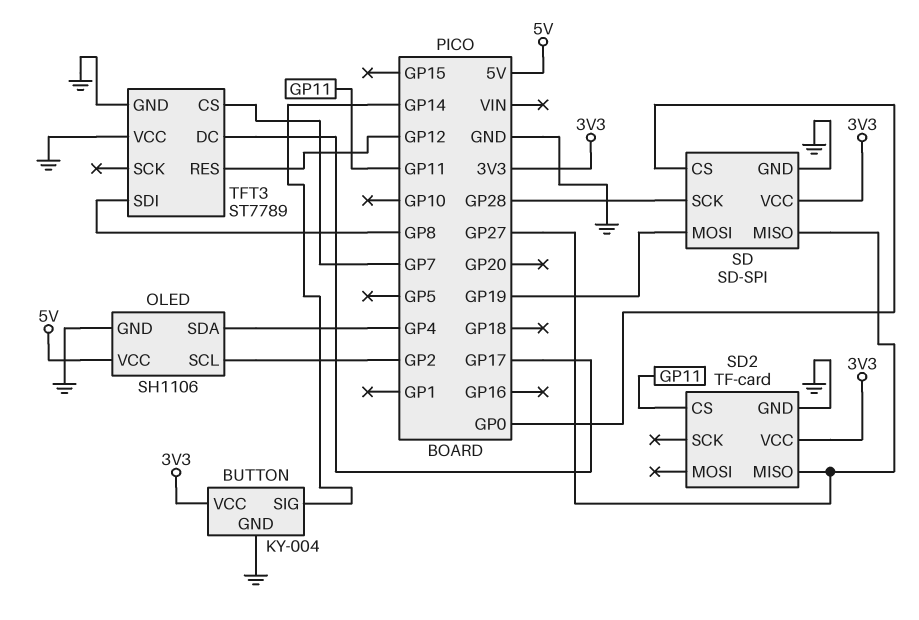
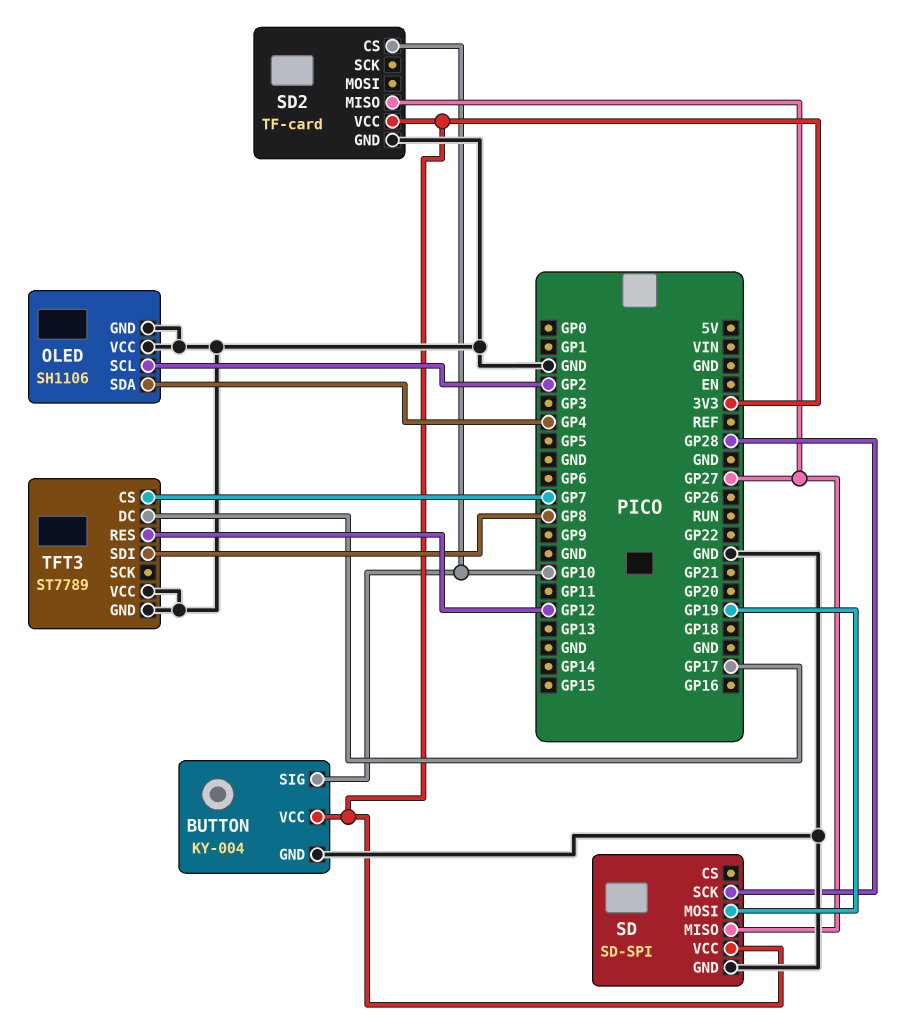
BUTTON pin SIG: GP14 -> GP10
OLED pin VCC: 5V -> GND
SD pin CS: GP0 -> none
SD2 pin CS: GP11 -> GP10

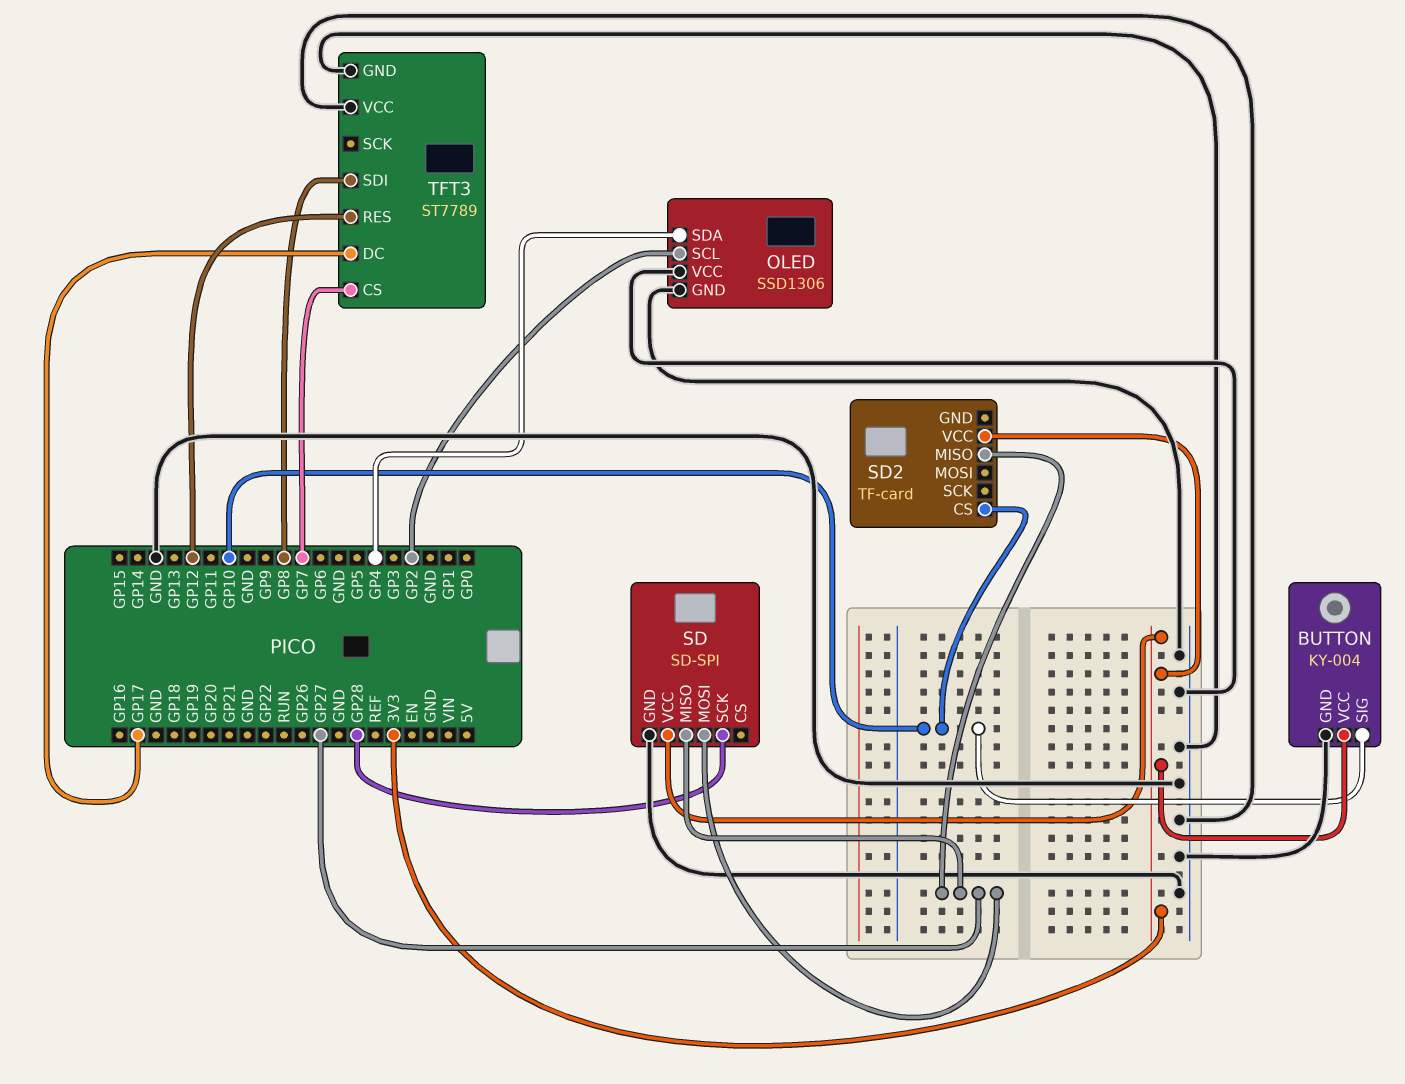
OLED: SH1106 -> SSD1306
SD pin MOSI: GP19 -> GP27
SD2 pin GND: GND -> none

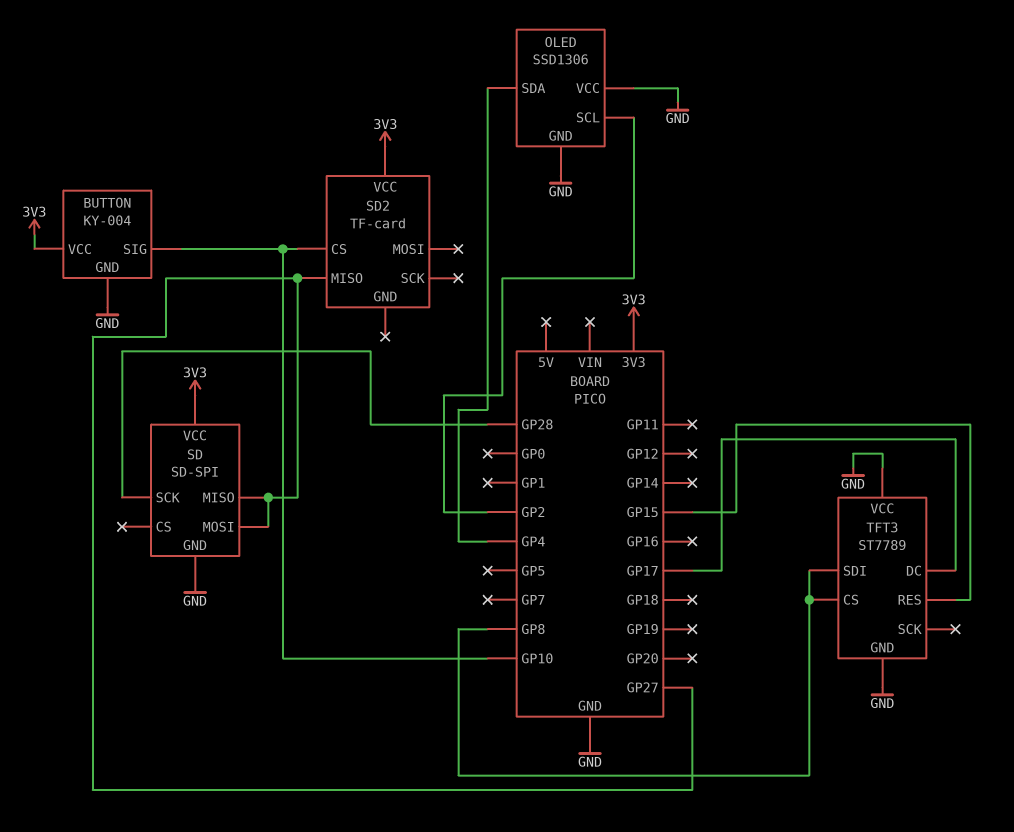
TFT3 pin CS: GP7 -> GP8
TFT3 pin RES: GP12 -> GP15

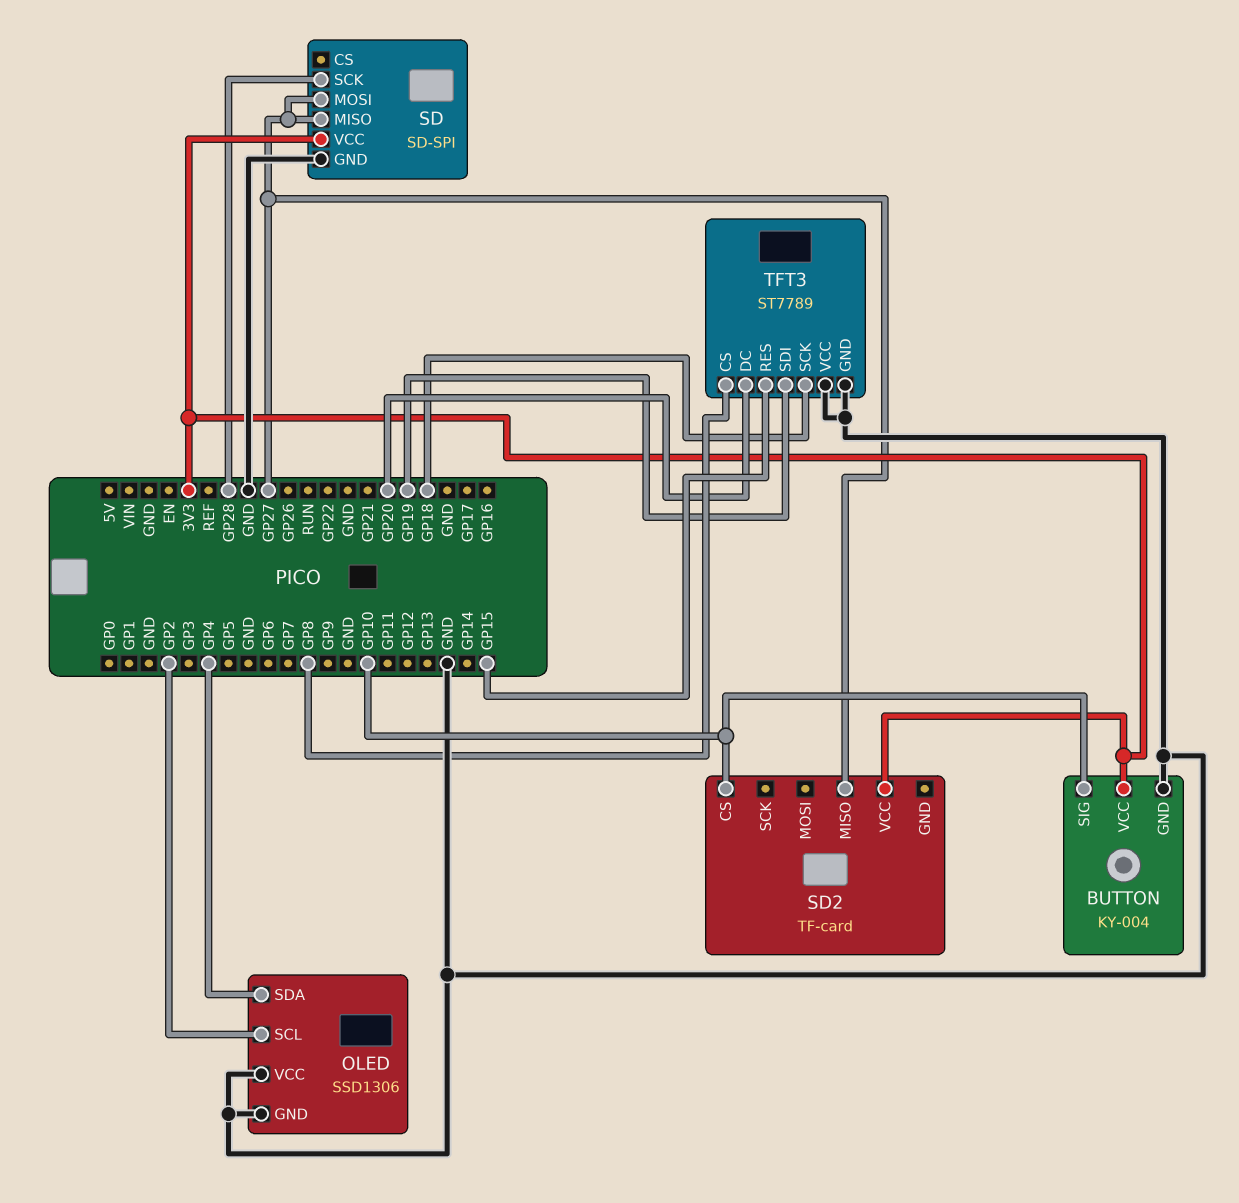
TFT3 pin DC: GP17 -> GP20
TFT3 pin SCK: none -> GP18
TFT3 pin SDI: GP8 -> GP19

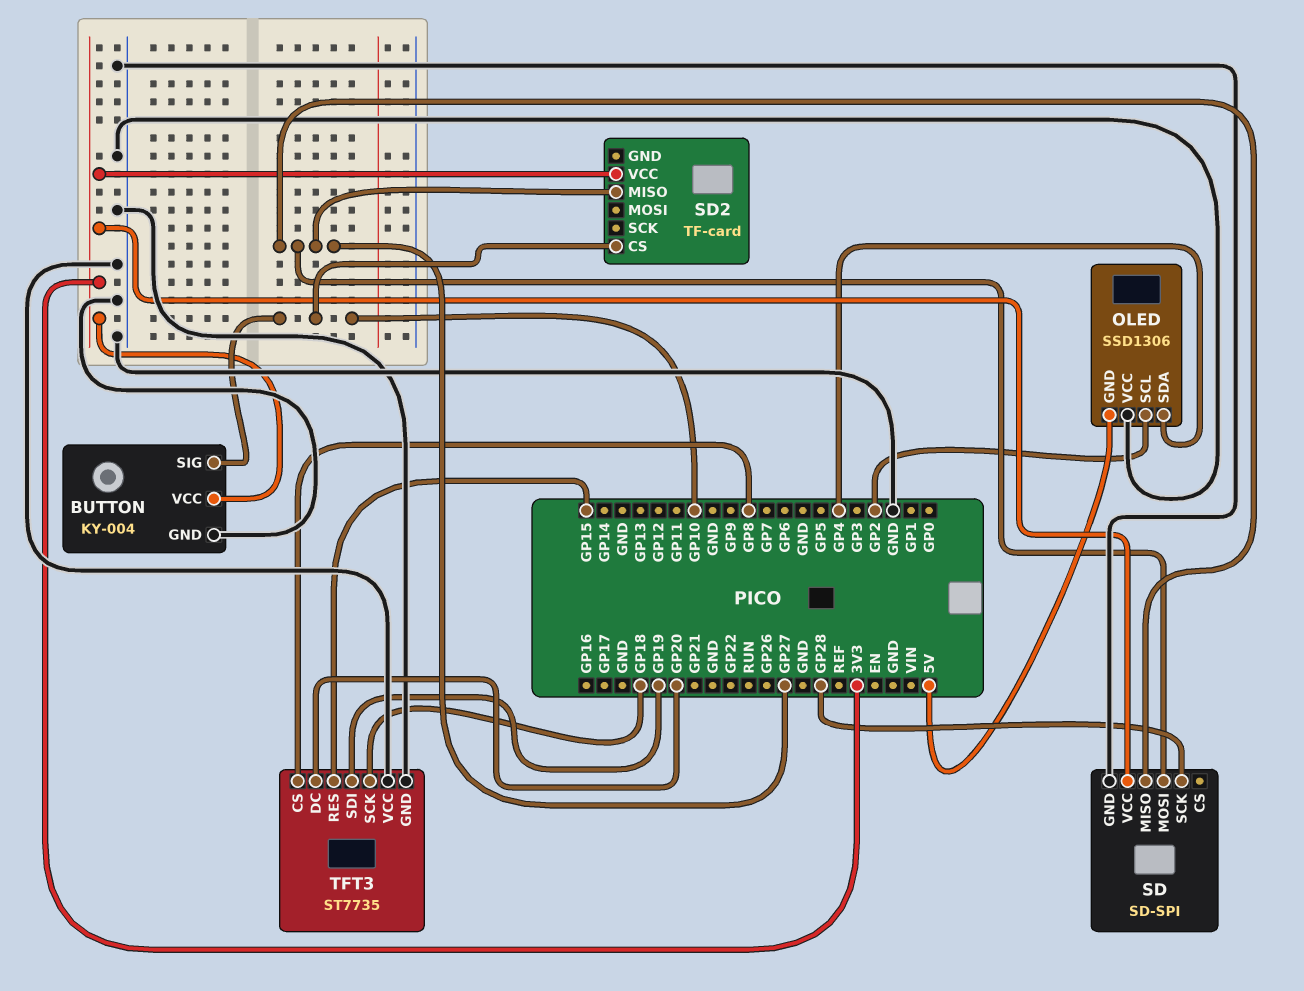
OLED pin GND: GND -> 5V
TFT3: ST7789 -> ST7735

